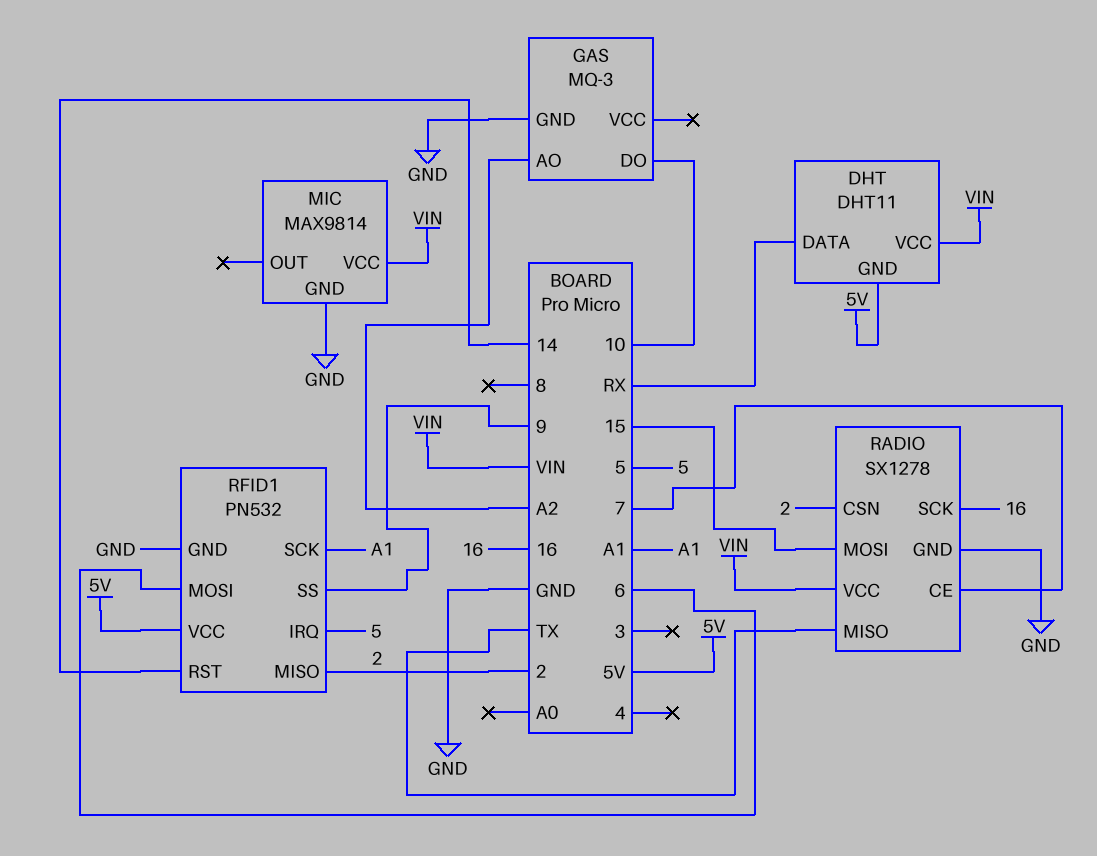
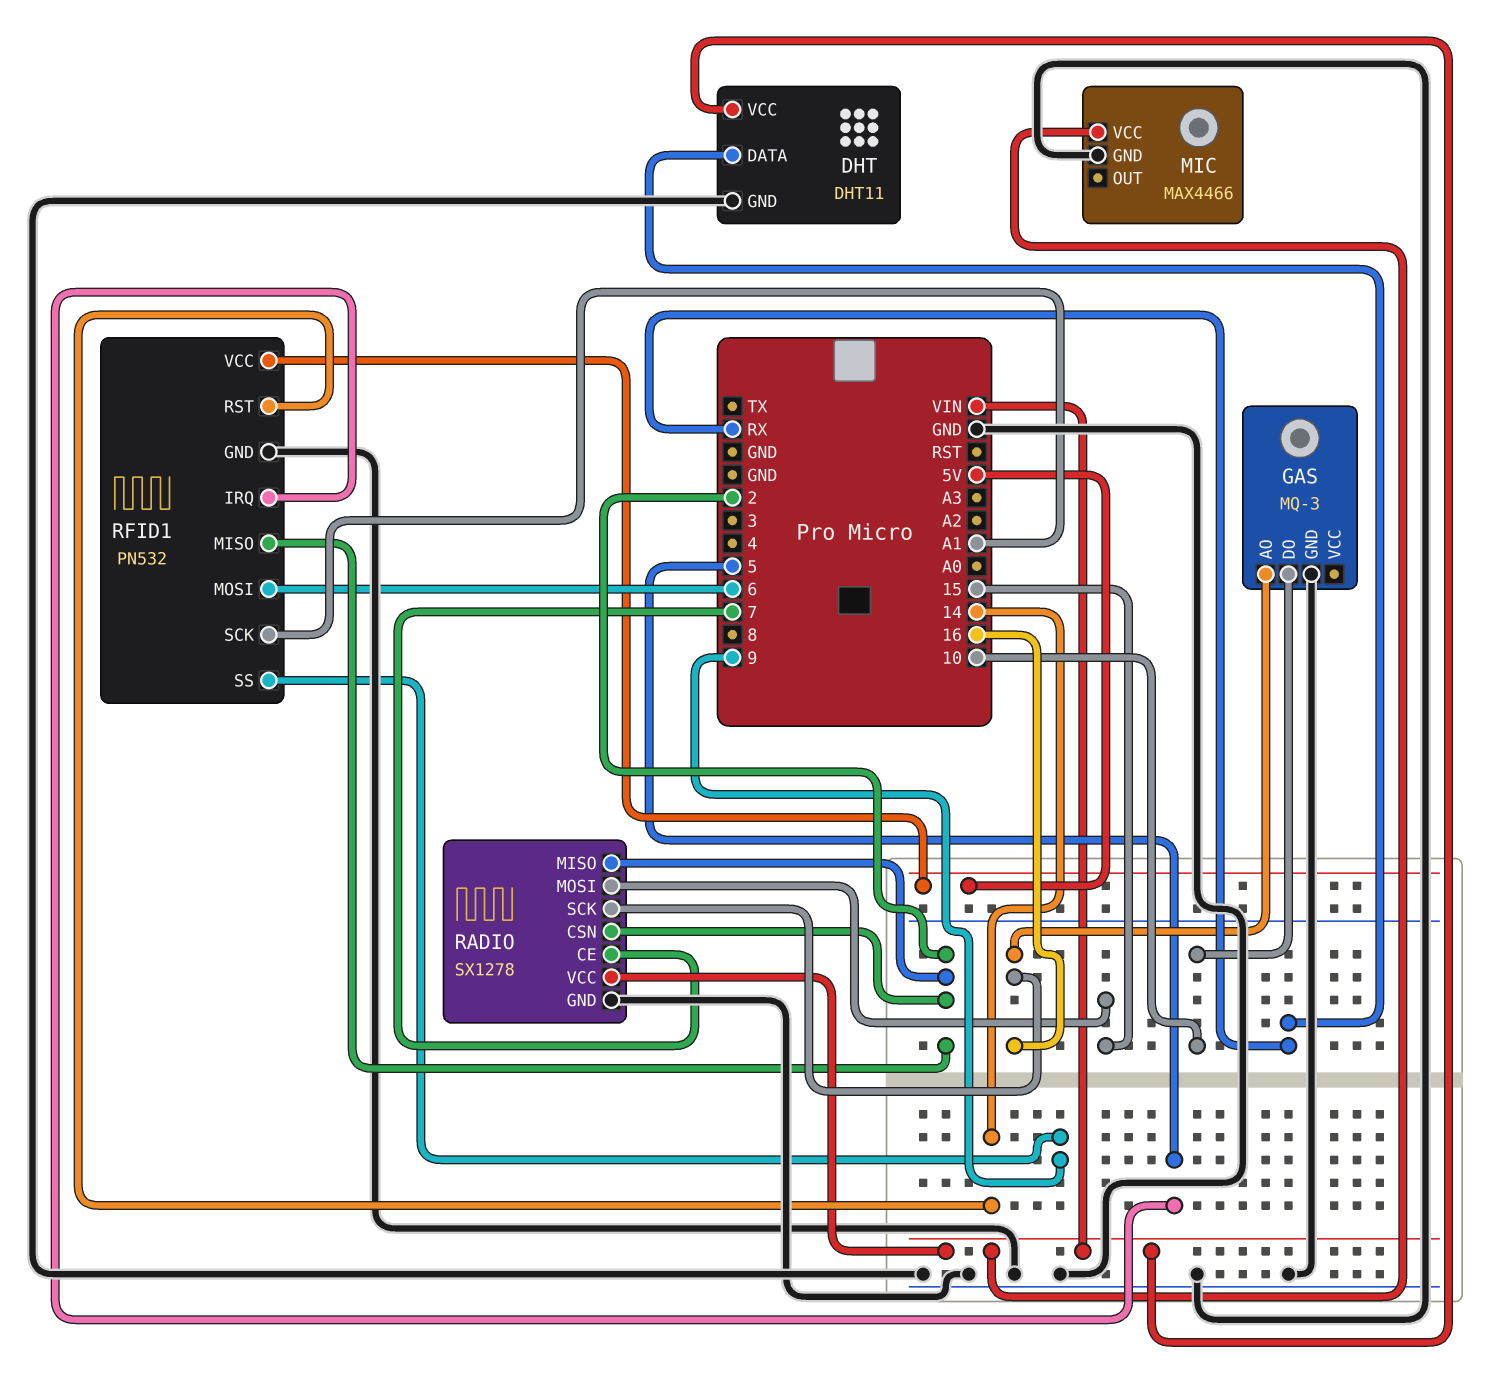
DHT pin GND: 5V -> GND
GAS pin AO: A2 -> 16
MIC: MAX9814 -> MAX4466
RADIO pin MISO: TX -> 2

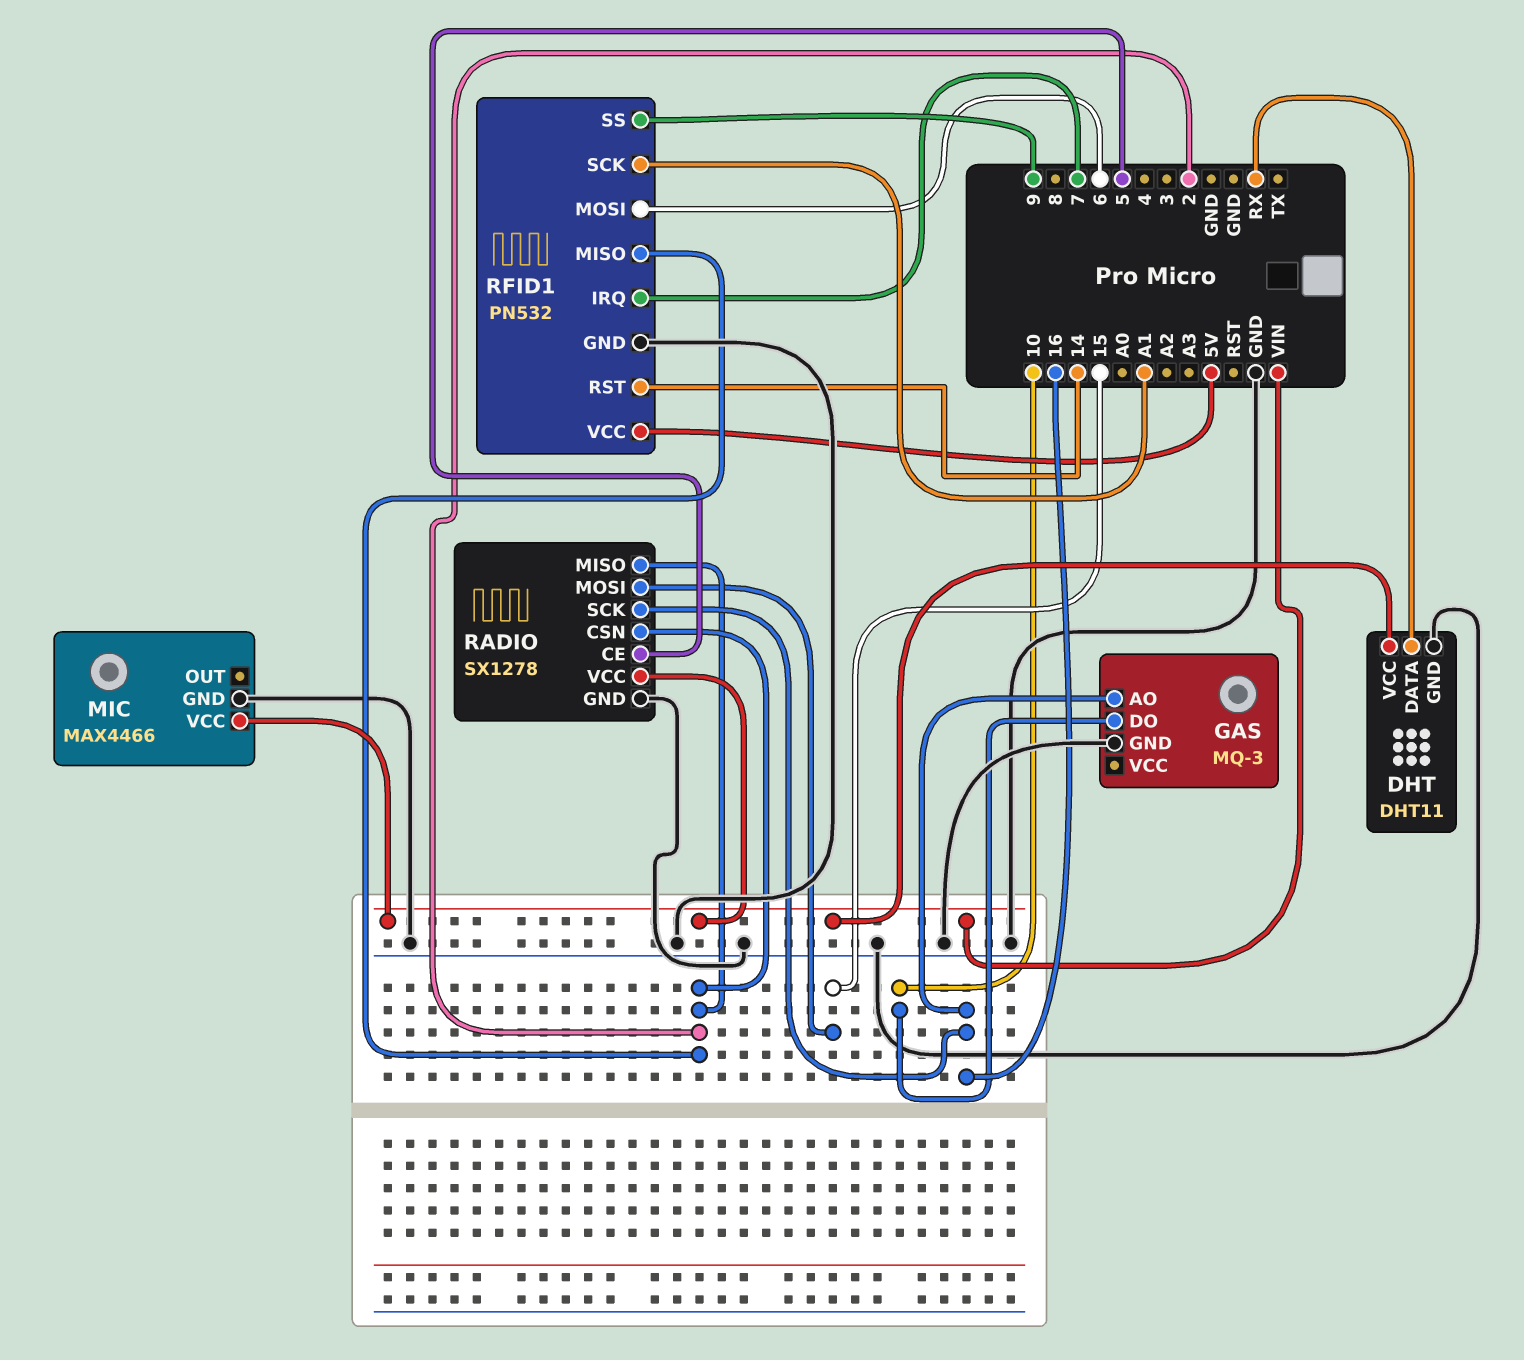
RADIO pin CE: 7 -> 5
RFID1 pin IRQ: 5 -> 7

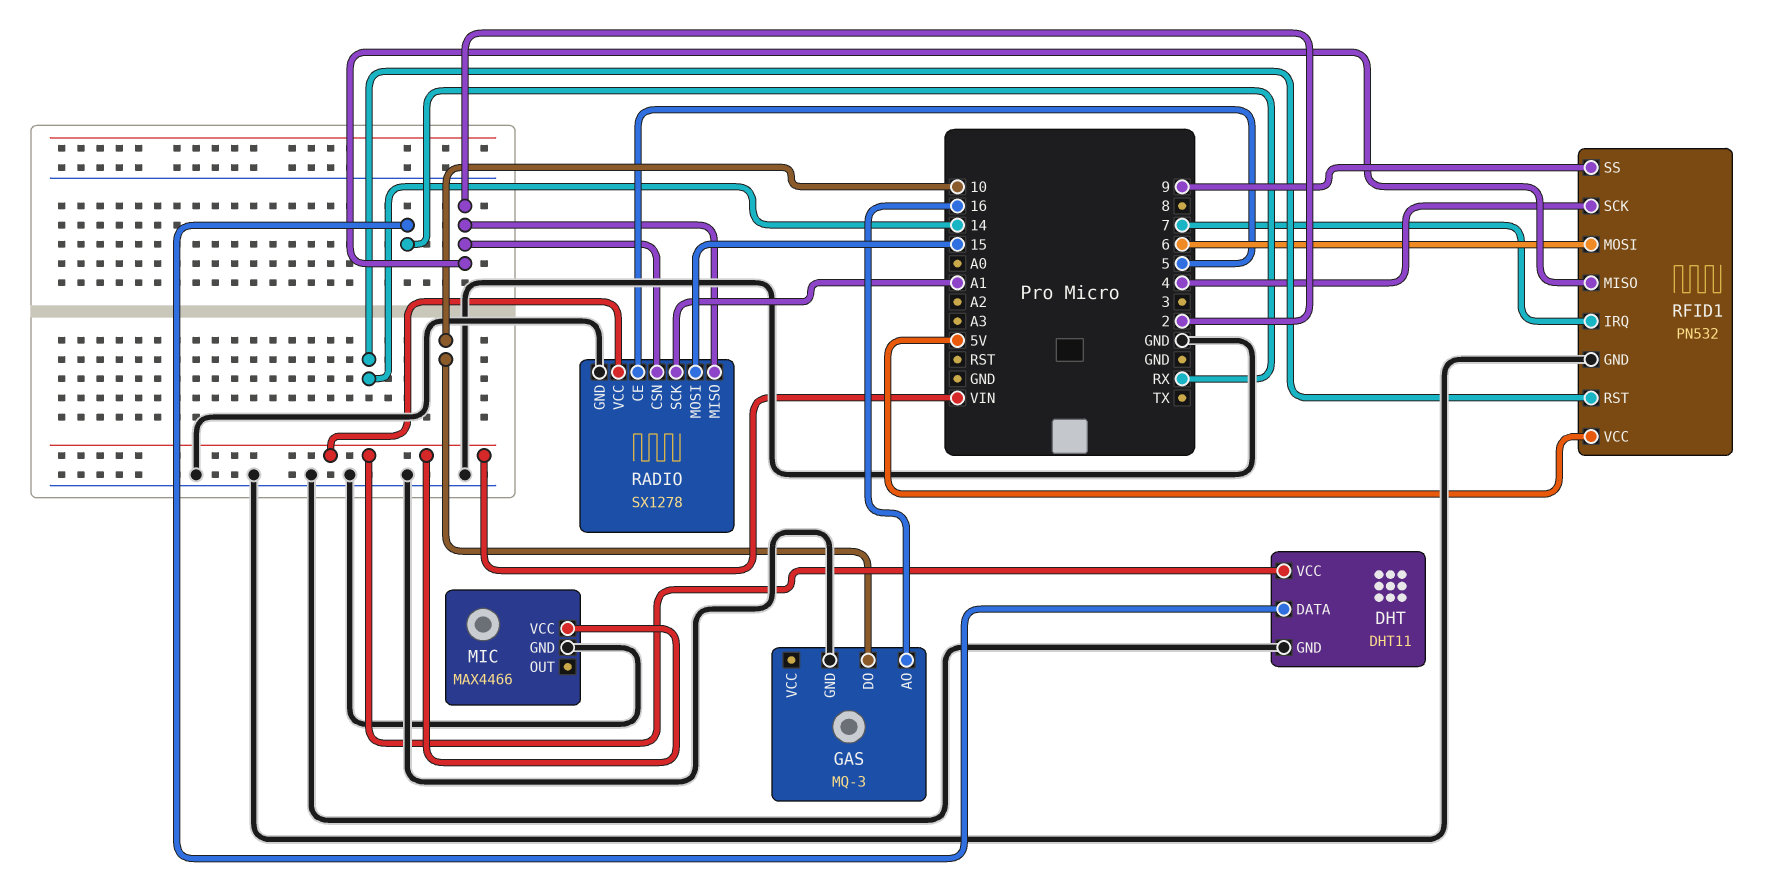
RADIO pin SCK: 16 -> A1
RFID1 pin SCK: A1 -> 4

